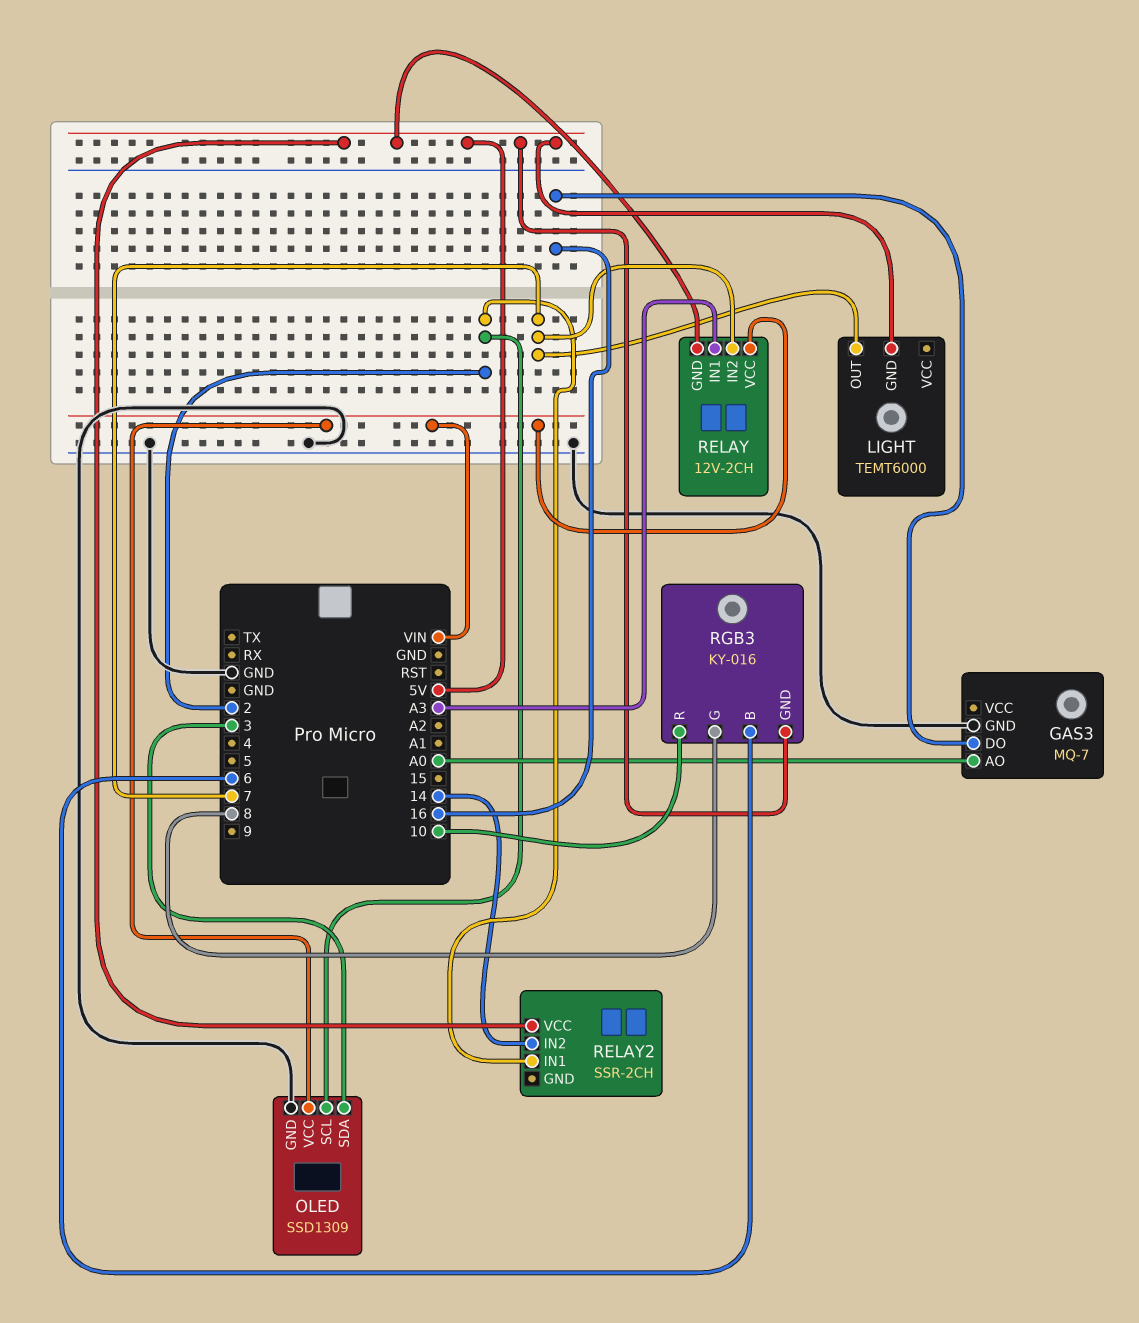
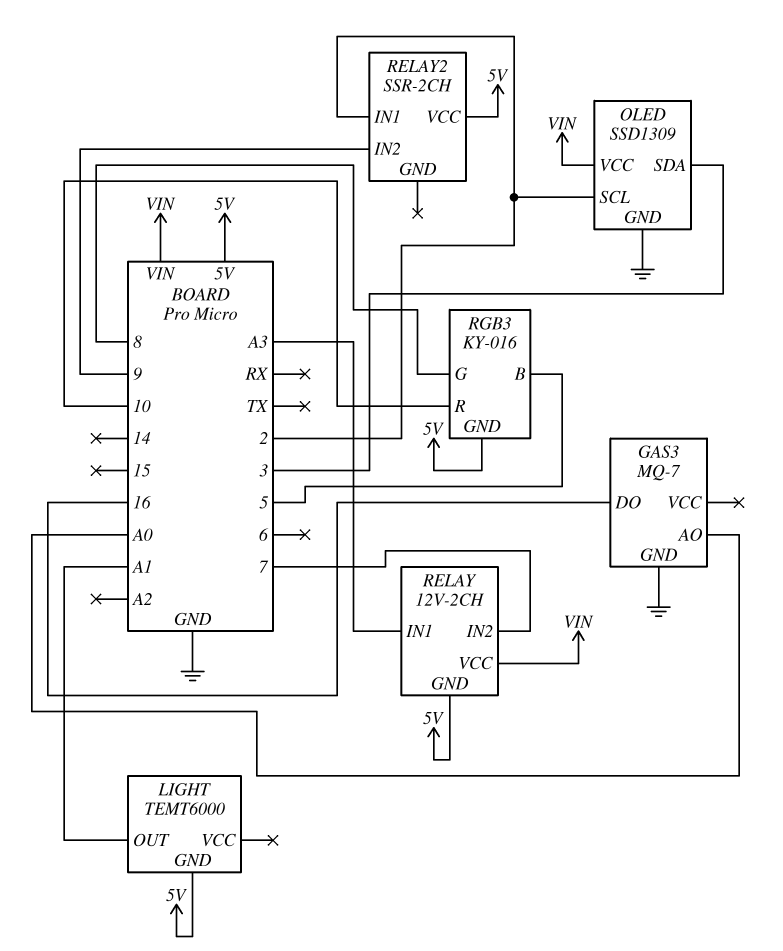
LIGHT pin OUT: 7 -> A1
RELAY2 pin IN2: 14 -> 9
RGB3 pin B: 6 -> 5

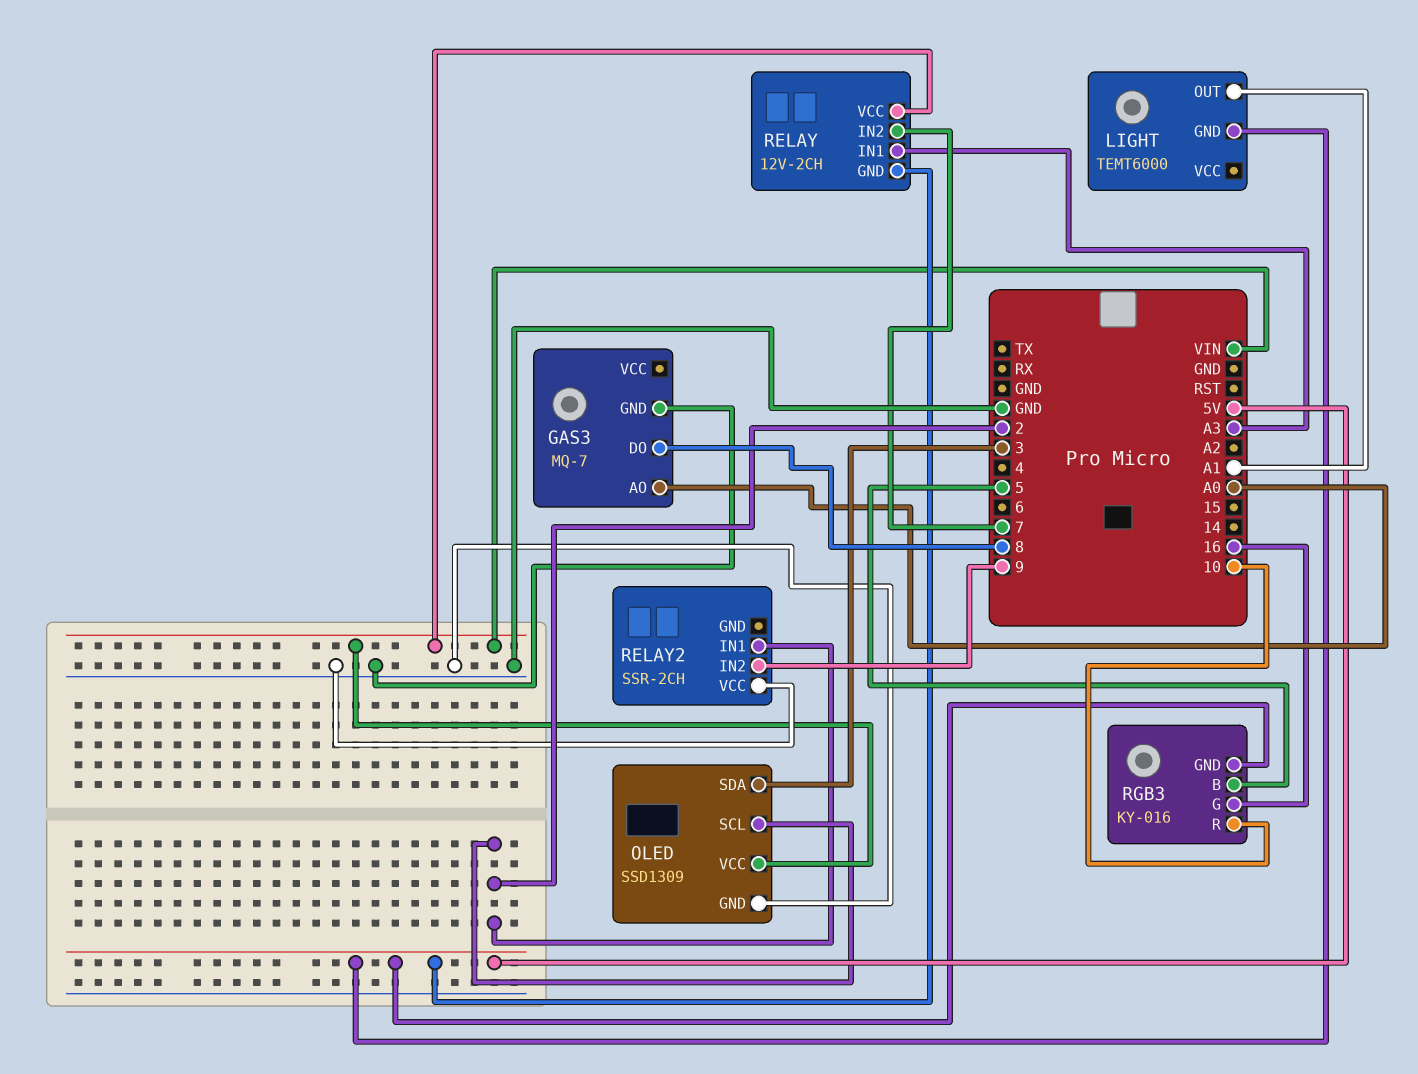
GAS3 pin DO: 16 -> 8
RELAY2 pin VCC: 5V -> GND
RGB3 pin G: 8 -> 16

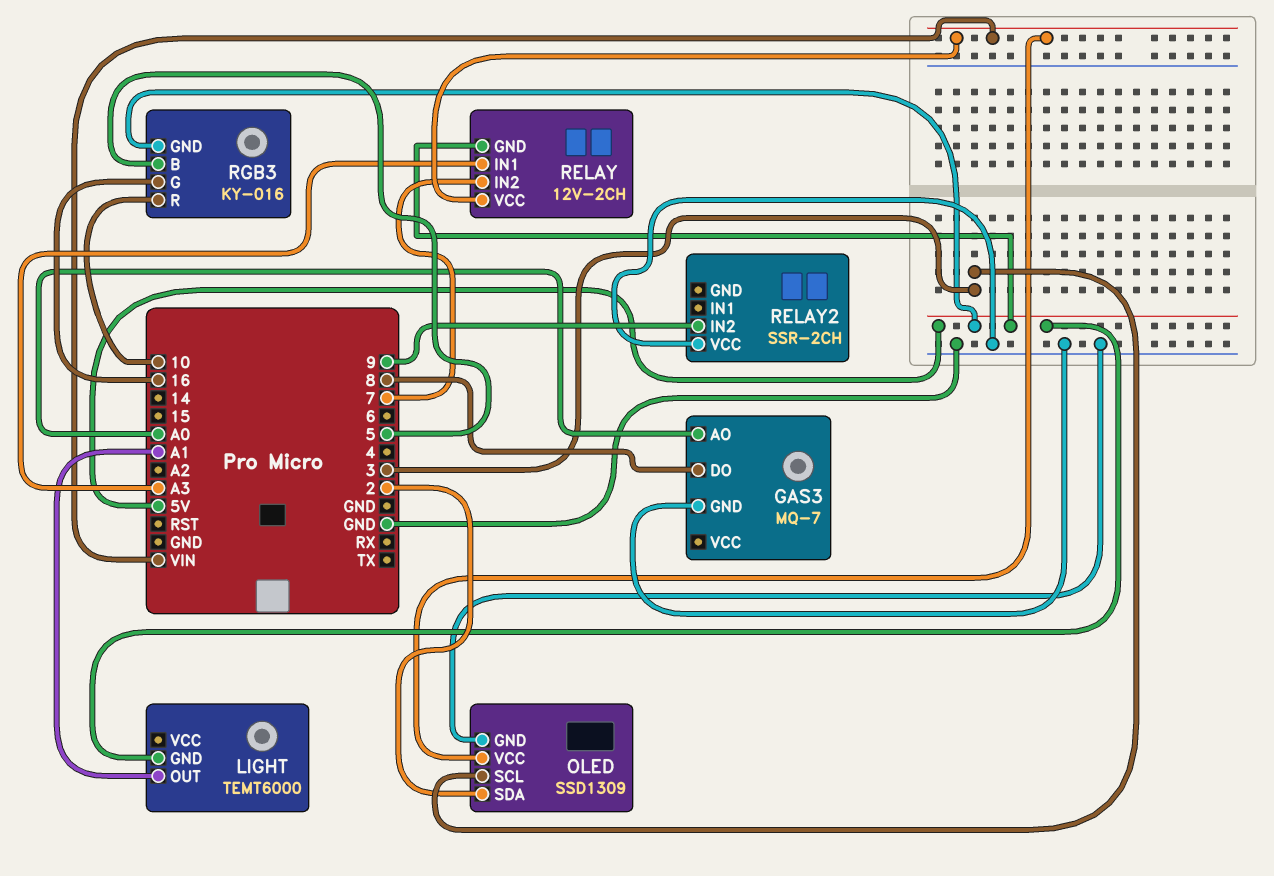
OLED pin SCL: 2 -> 3
OLED pin SDA: 3 -> 2
RELAY2 pin IN1: 2 -> none

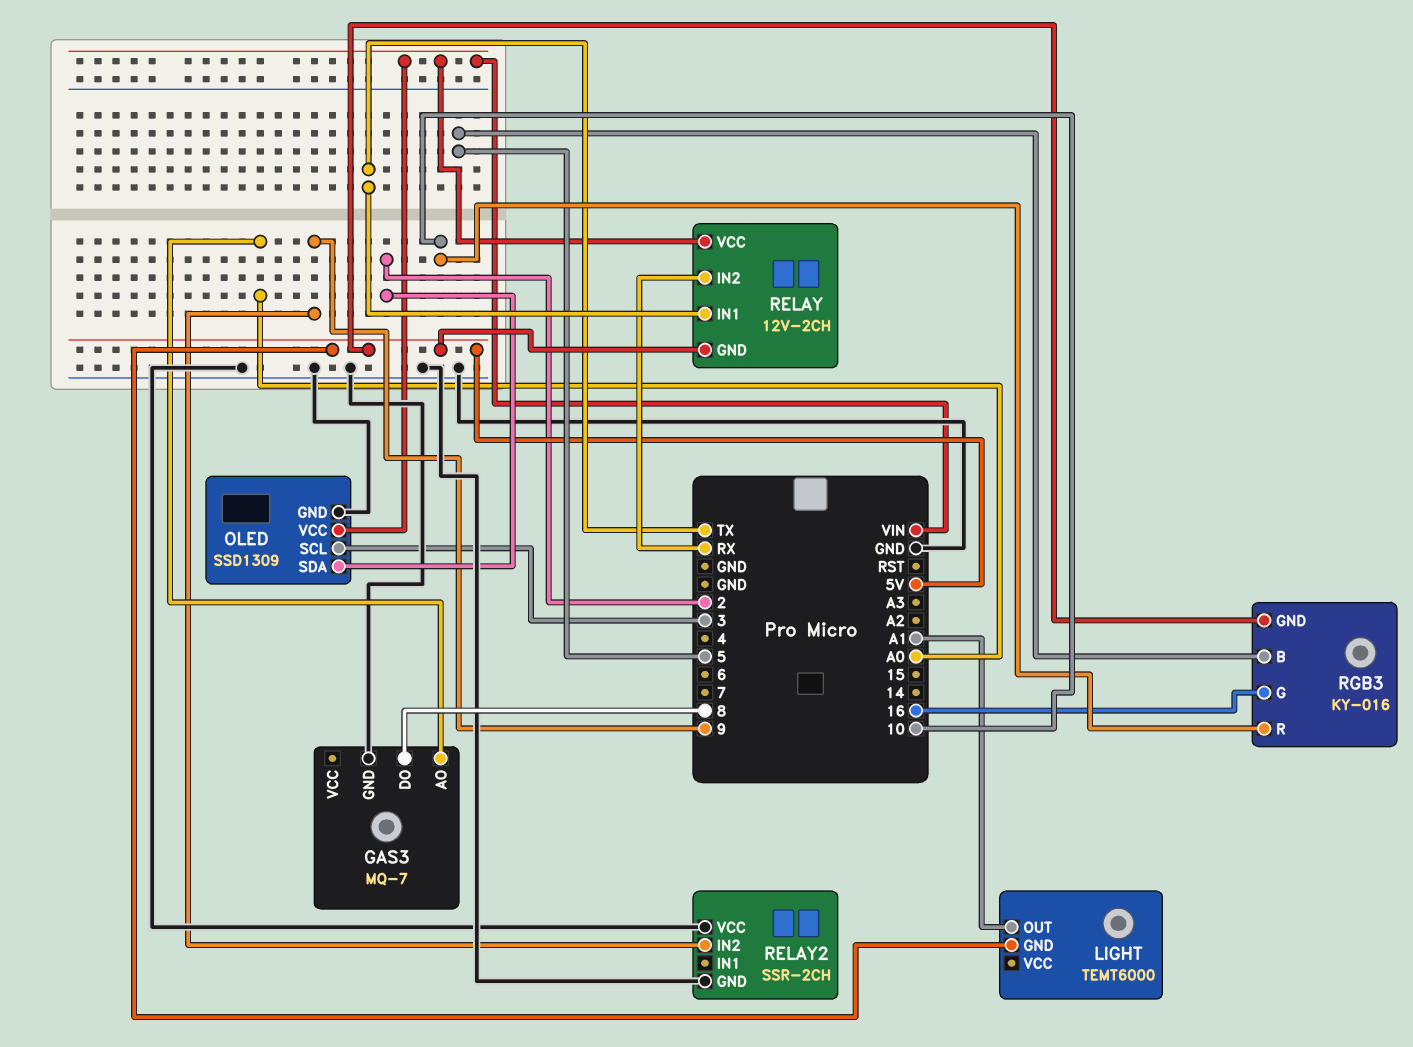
RELAY pin IN1: A3 -> TX
RELAY pin IN2: 7 -> RX
RELAY2 pin GND: none -> GND

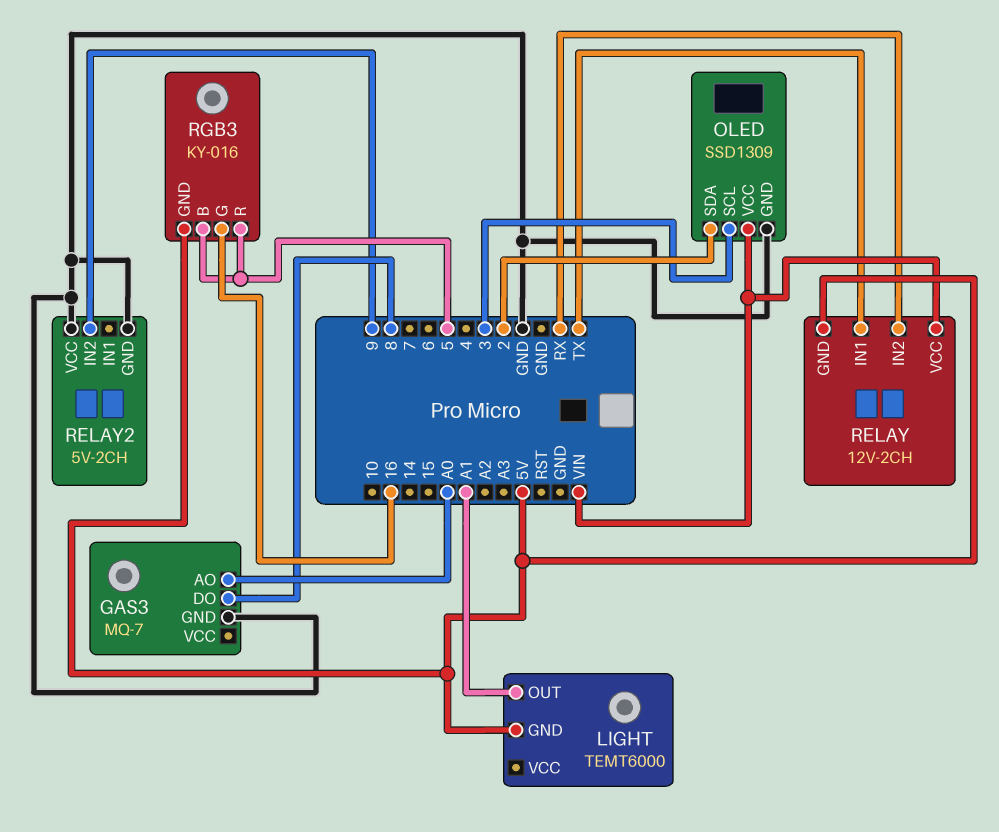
RELAY2: SSR-2CH -> 5V-2CH
RGB3 pin R: 10 -> 5

